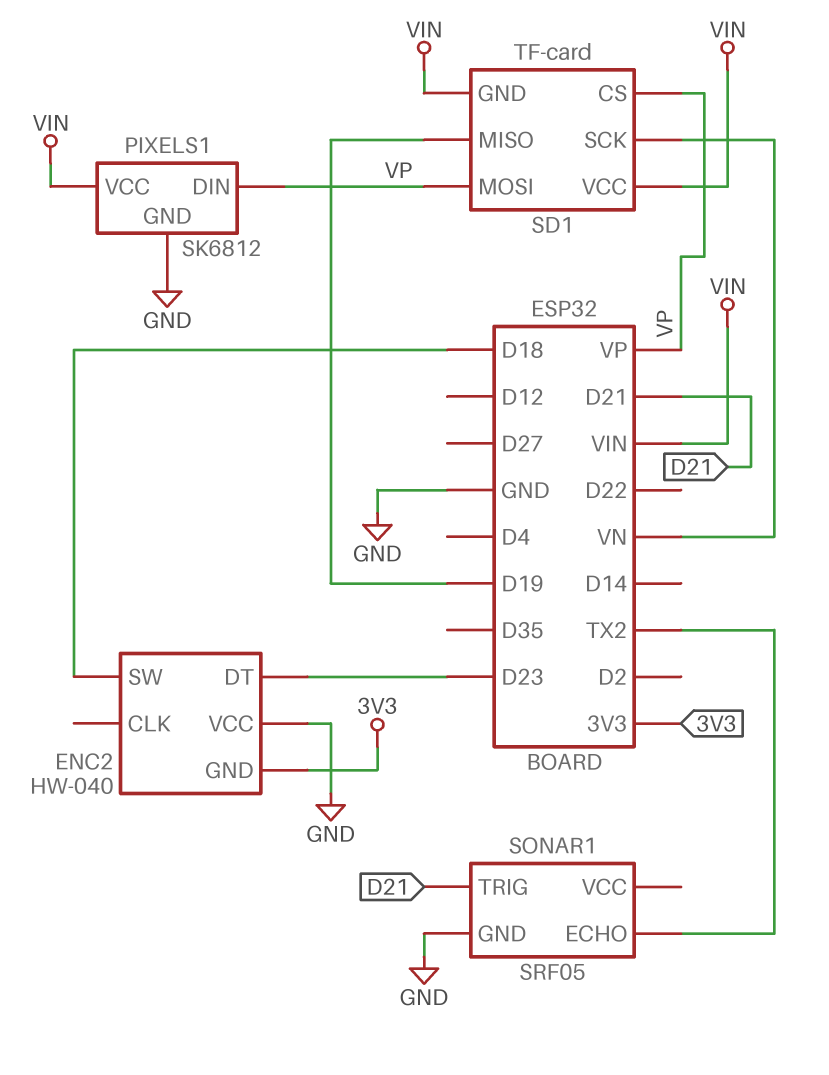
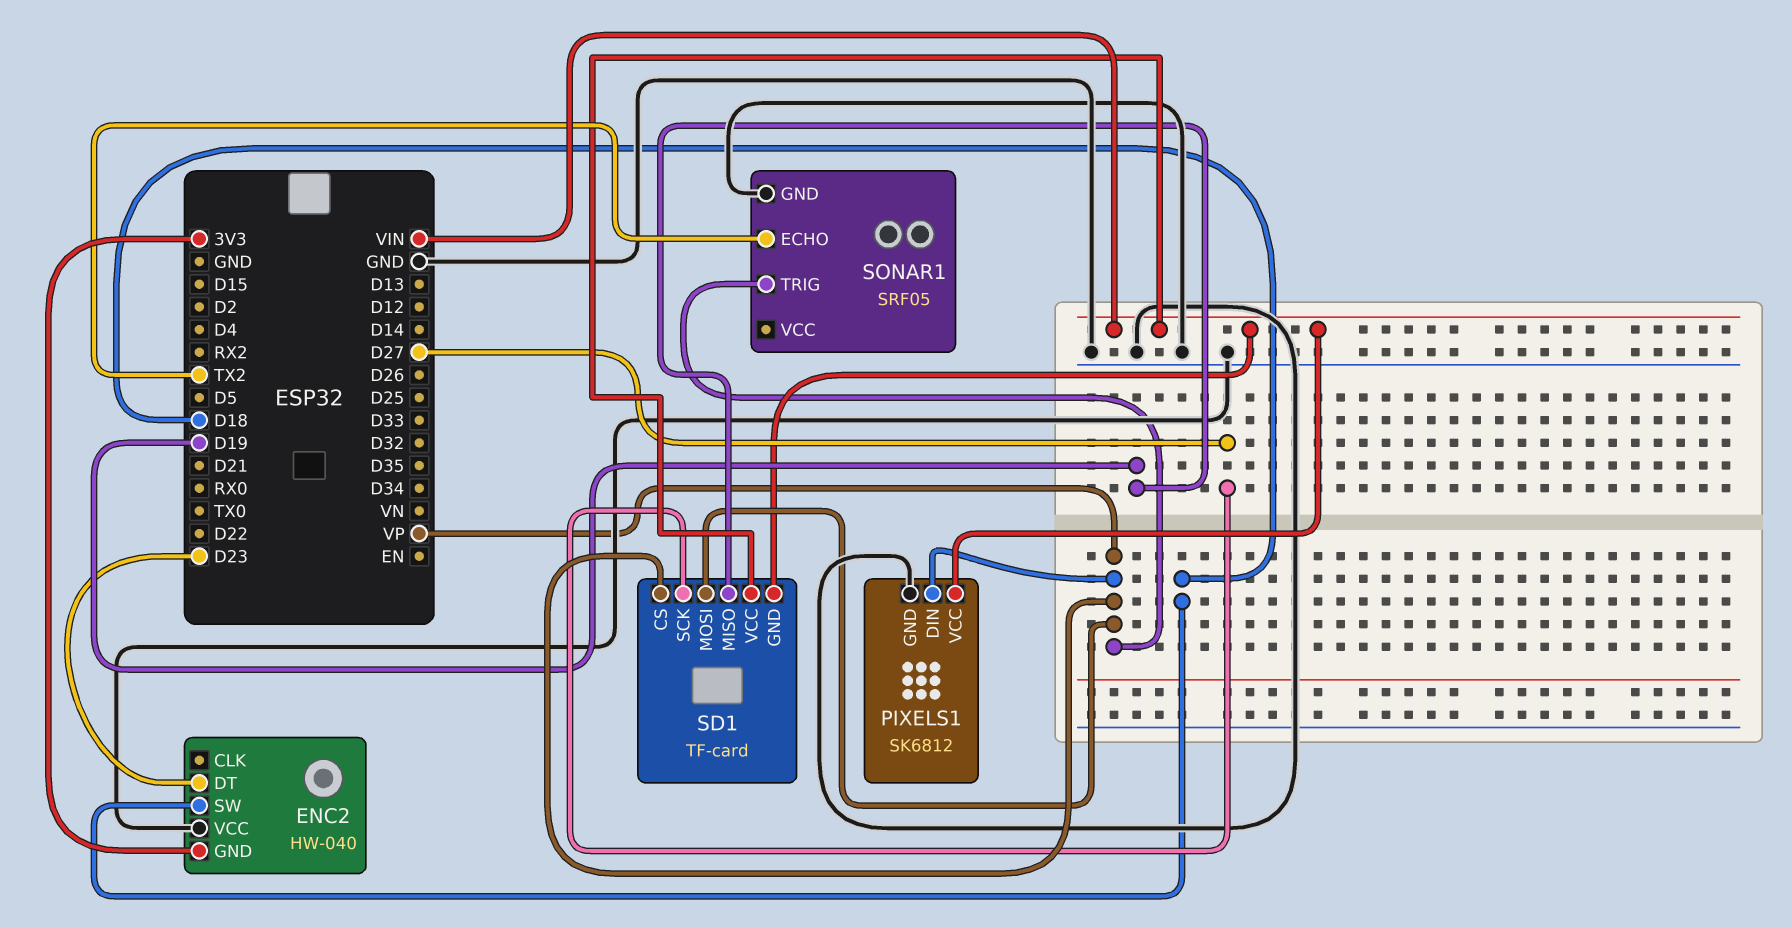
SD1 pin SCK: VN -> D27
SONAR1 pin TRIG: D21 -> VP

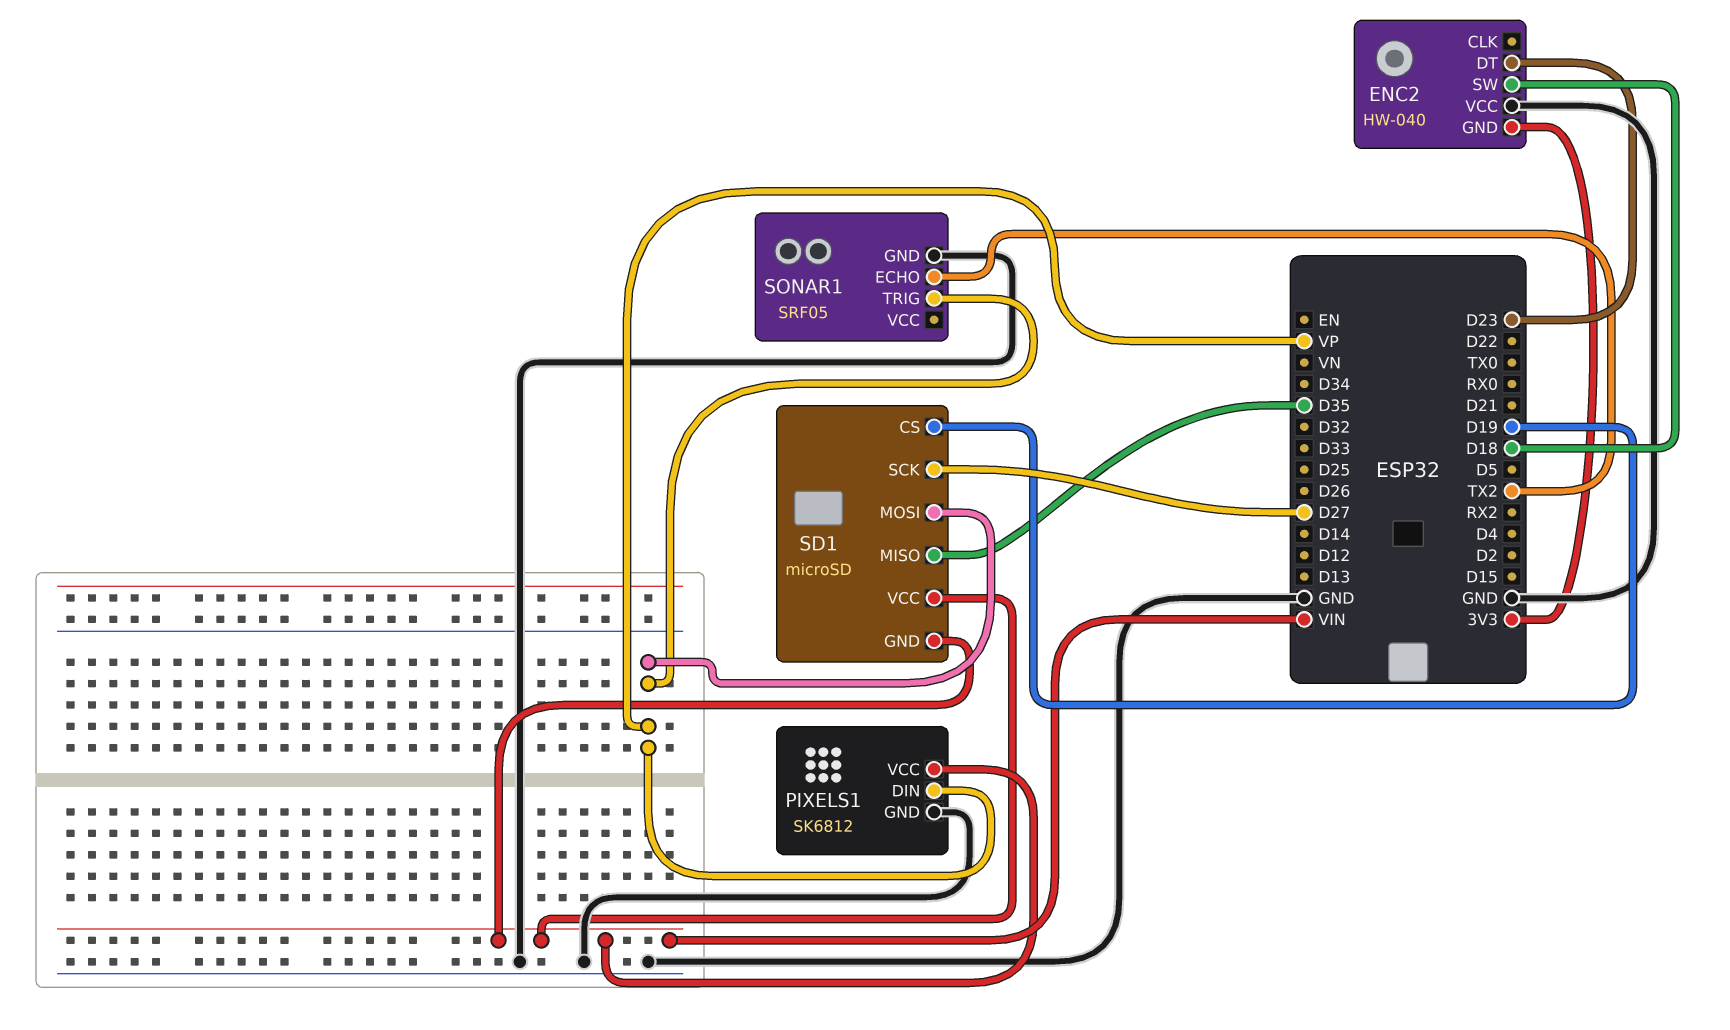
SD1: TF-card -> microSD
SD1 pin CS: VP -> D19
SD1 pin MISO: D19 -> D35

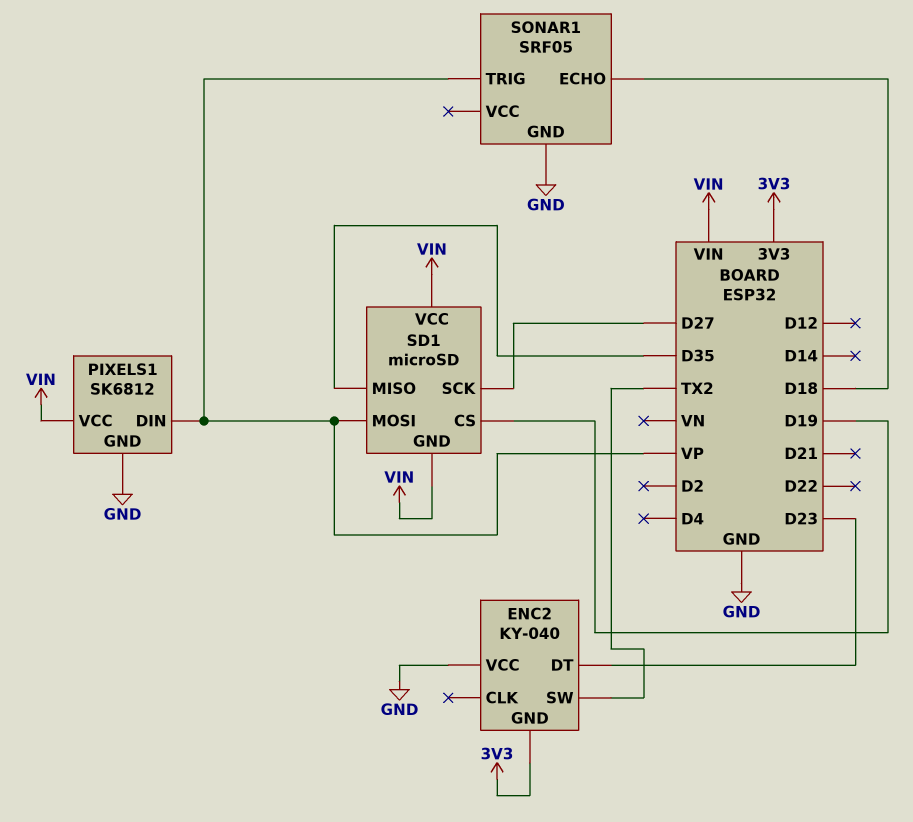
ENC2: HW-040 -> KY-040
ENC2 pin SW: D18 -> TX2
SONAR1 pin ECHO: TX2 -> D18

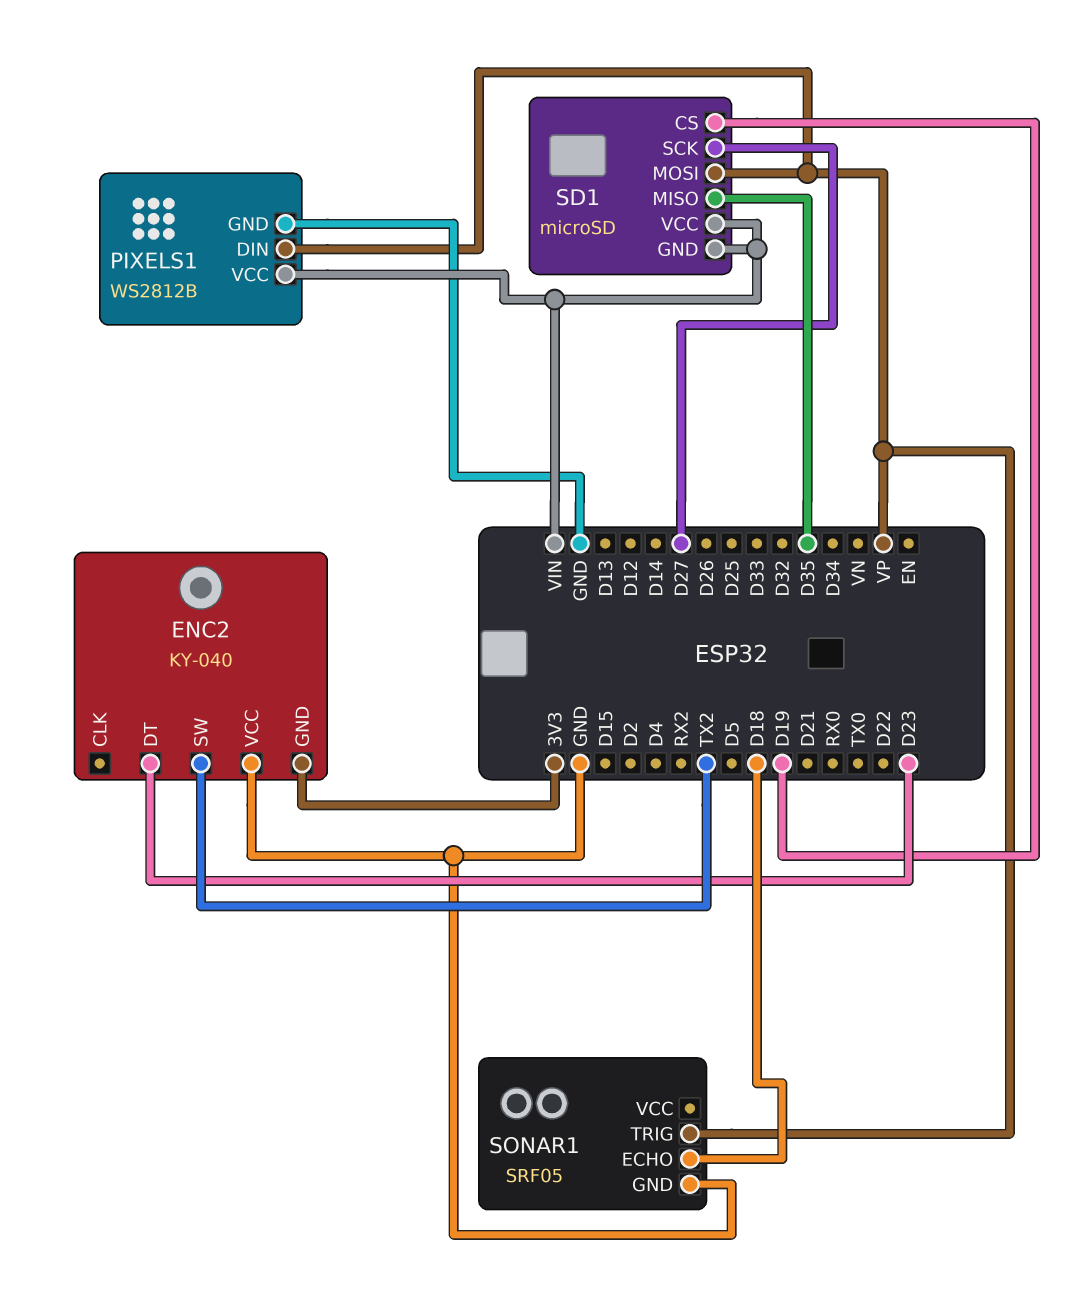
PIXELS1: SK6812 -> WS2812B

